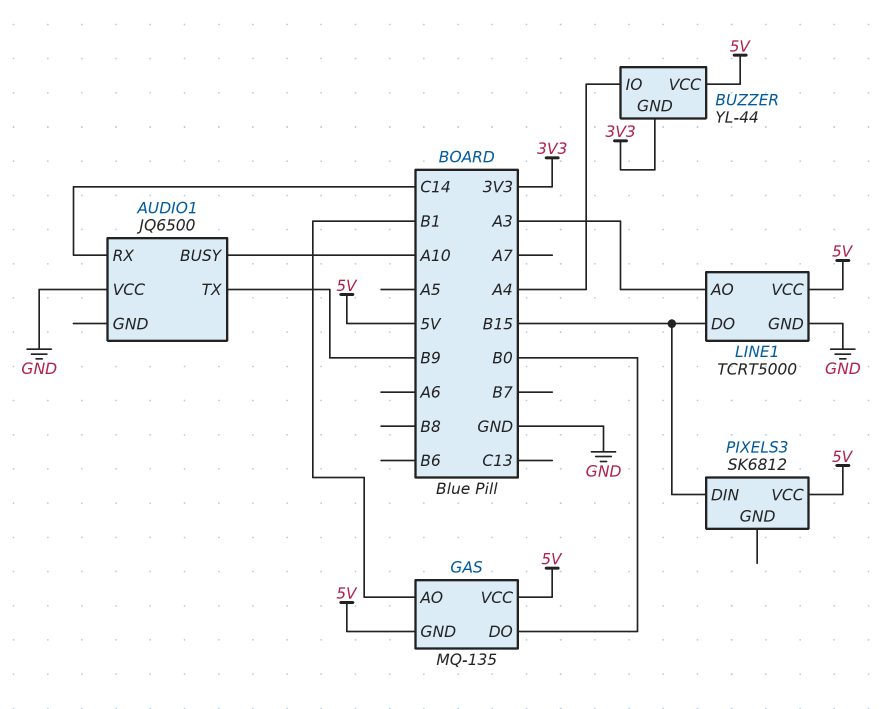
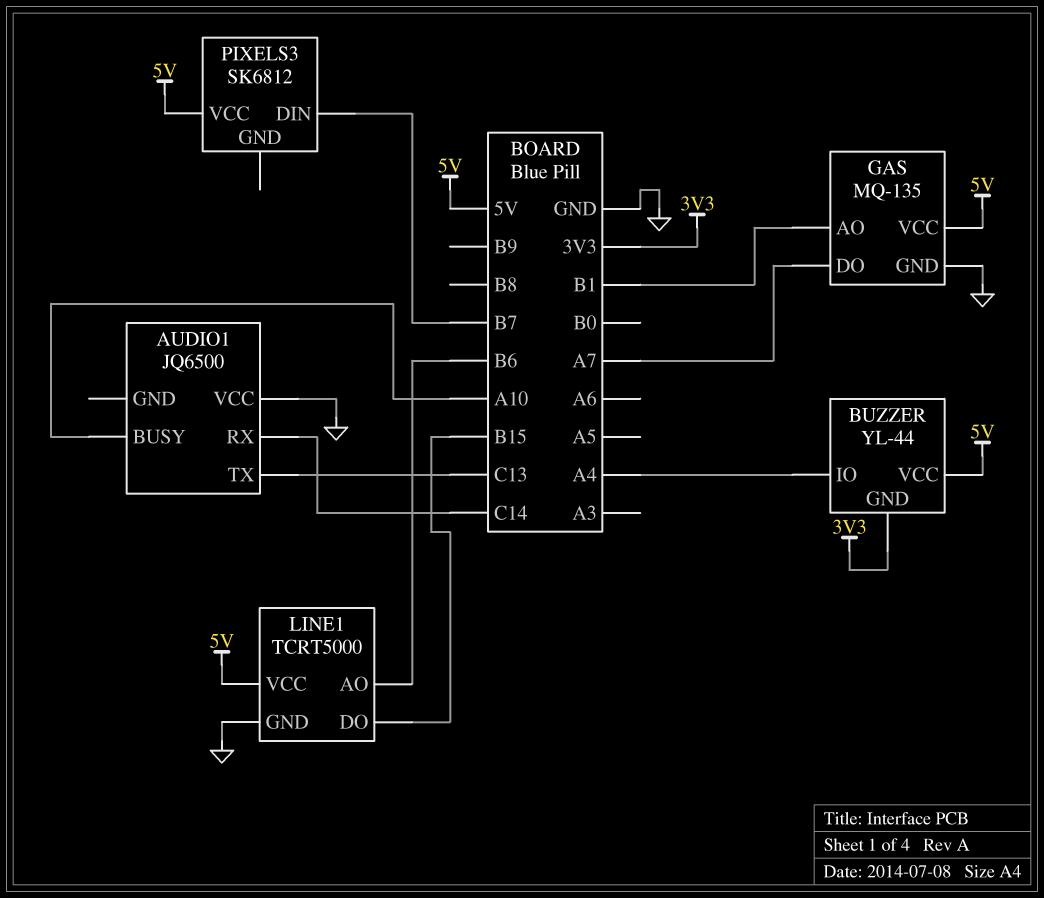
AUDIO1 pin TX: B9 -> C13
GAS pin DO: B0 -> A7
GAS pin GND: 5V -> GND
LINE1 pin AO: A3 -> B6
PIXELS3 pin DIN: B15 -> B7

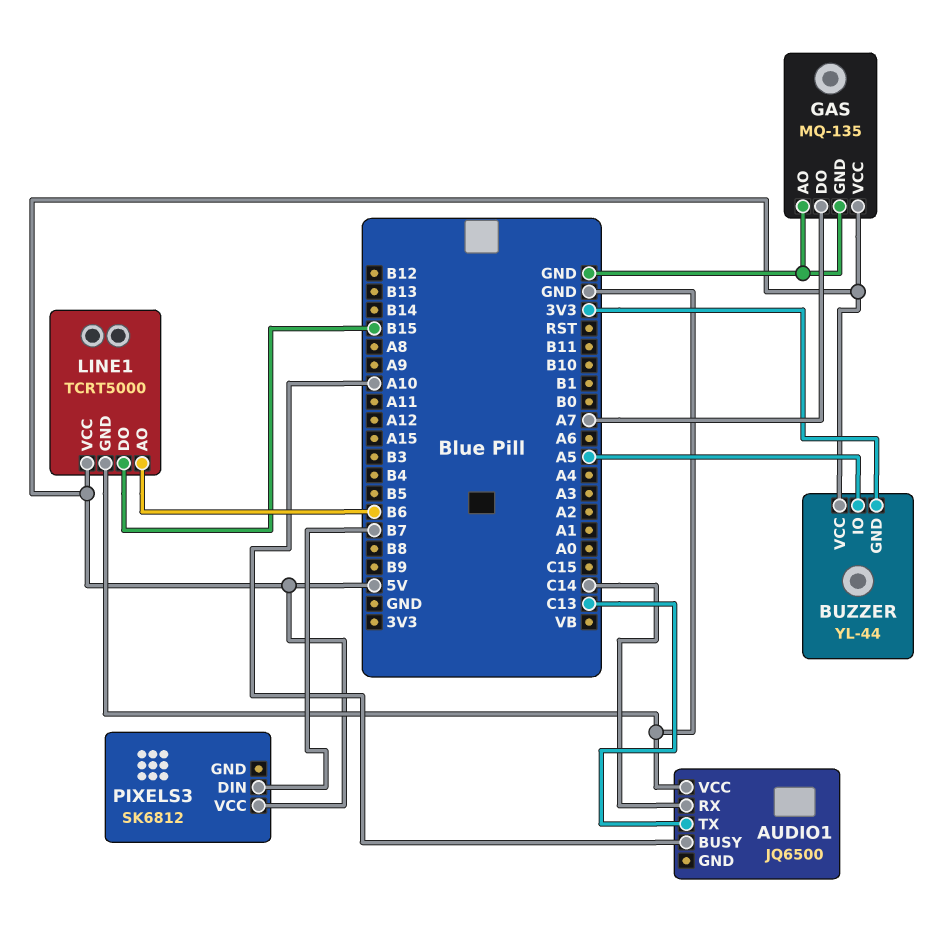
BUZZER pin IO: A4 -> A5
GAS pin AO: B1 -> GND

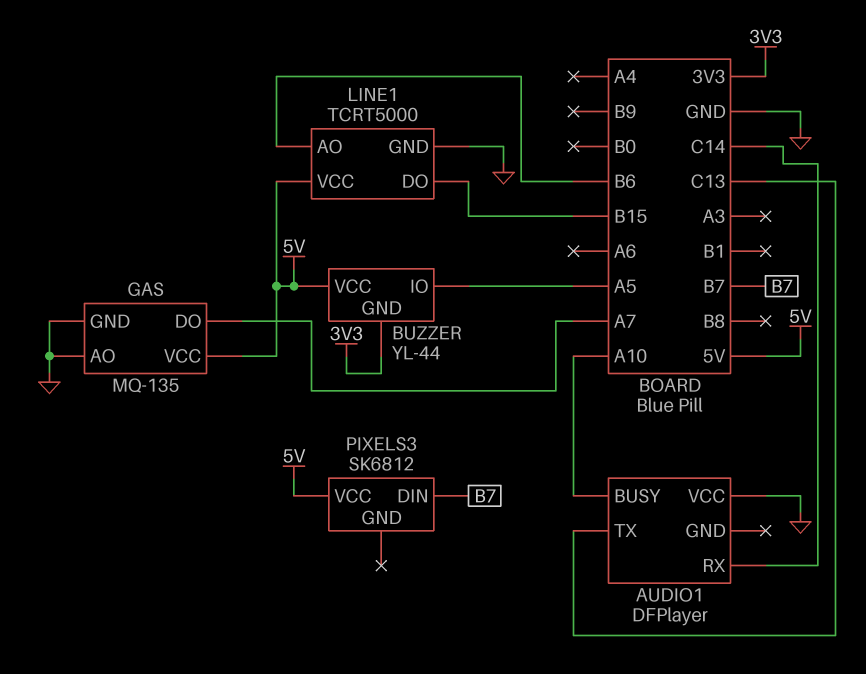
AUDIO1: JQ6500 -> DFPlayer

